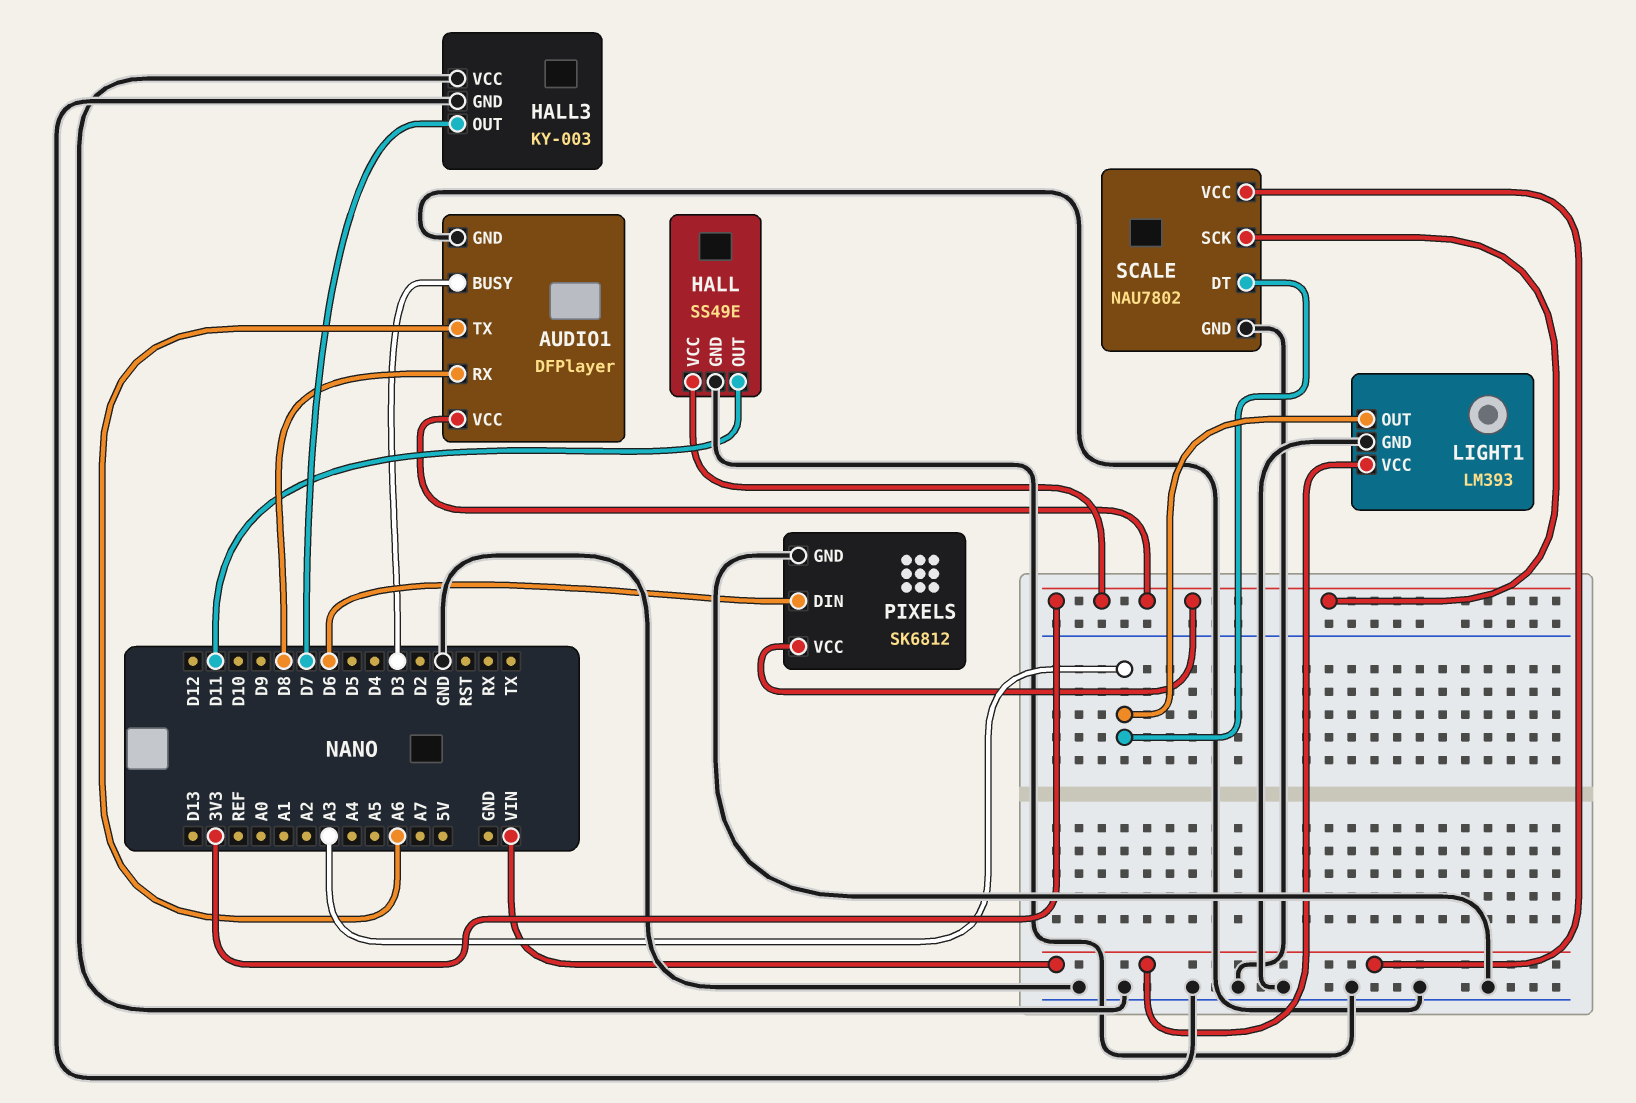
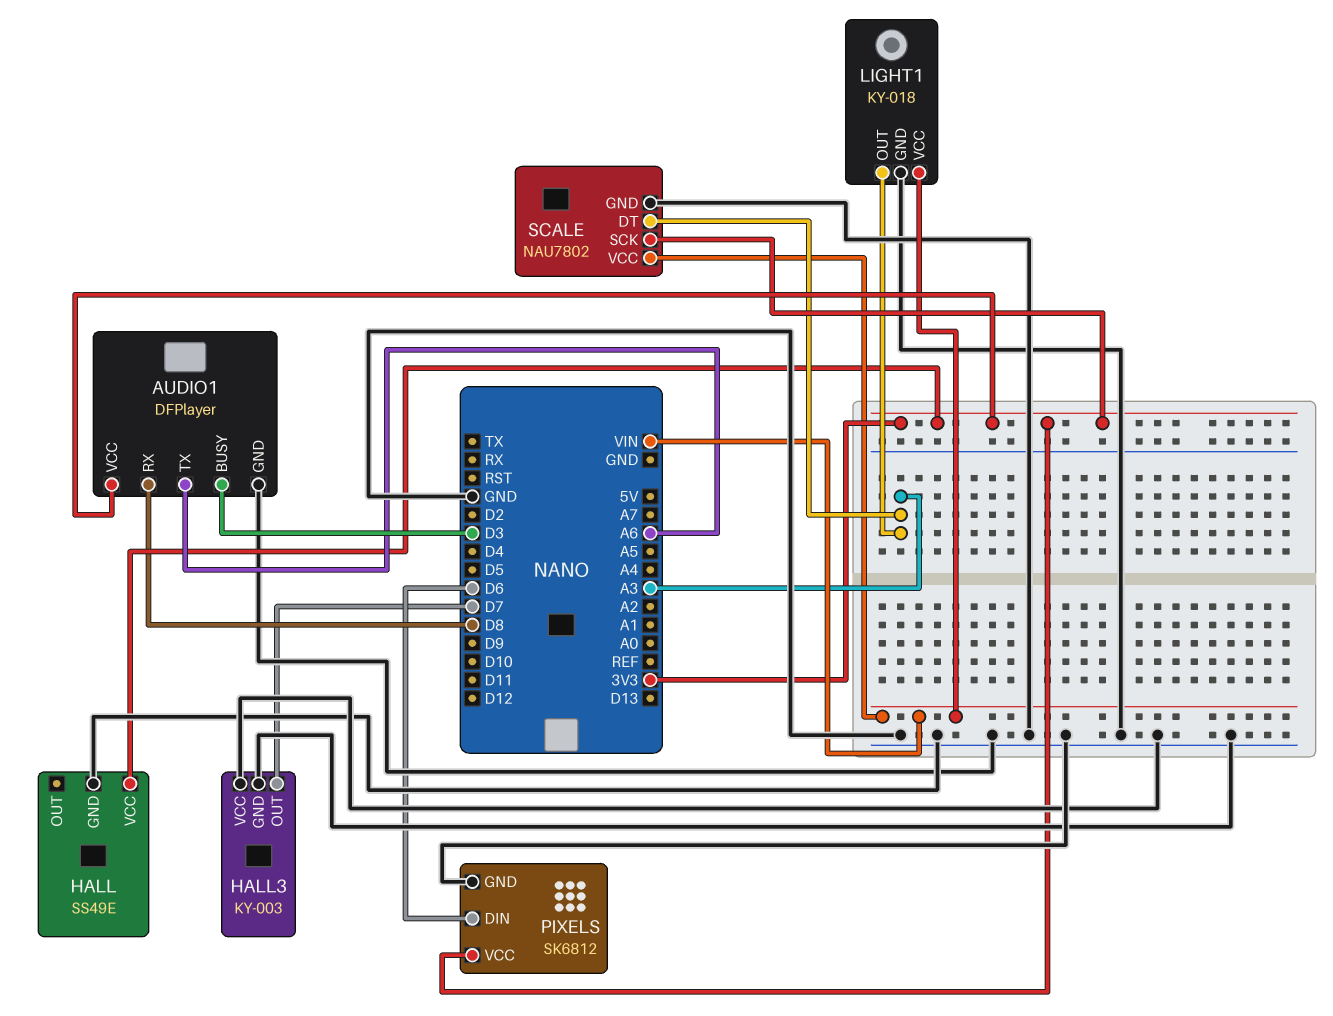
HALL pin OUT: D11 -> none
LIGHT1: LM393 -> KY-018

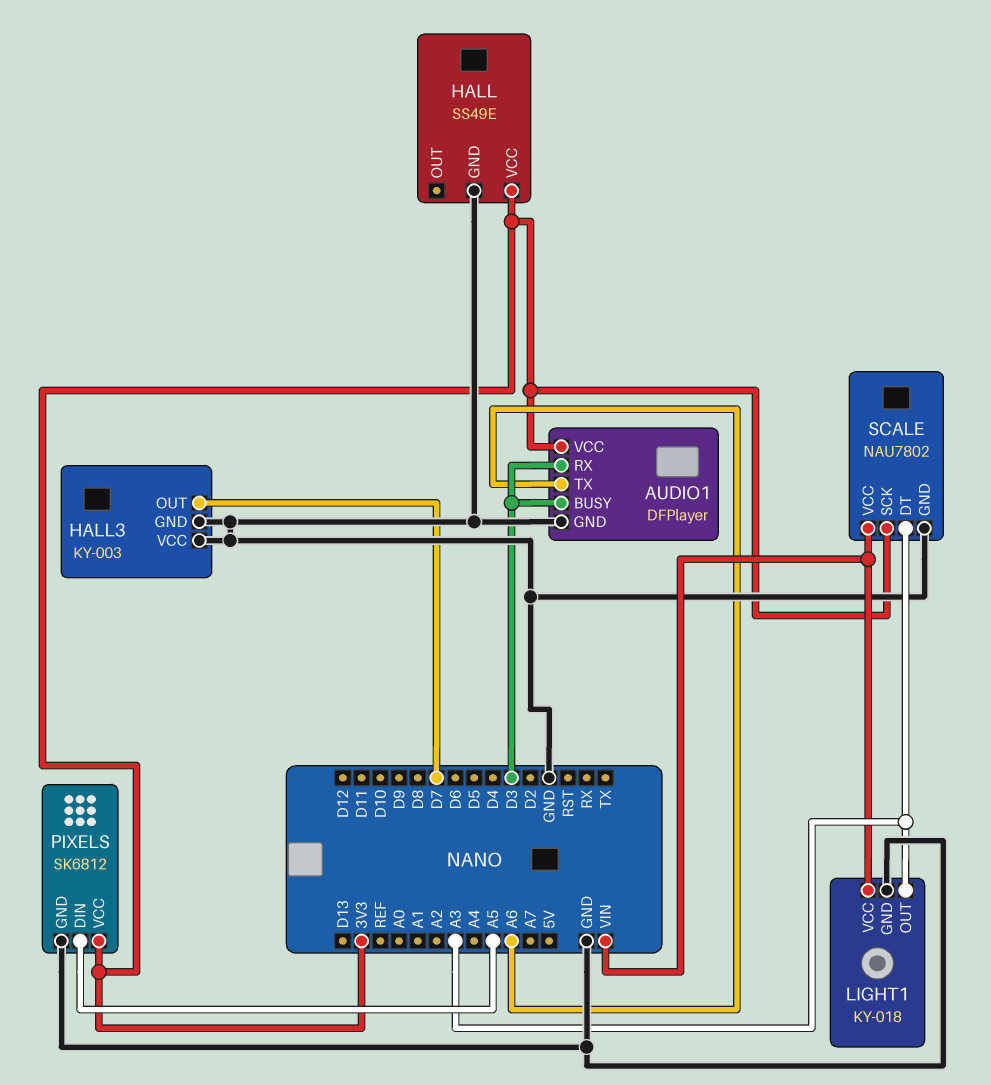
AUDIO1 pin RX: D8 -> D3
PIXELS pin DIN: D6 -> A5

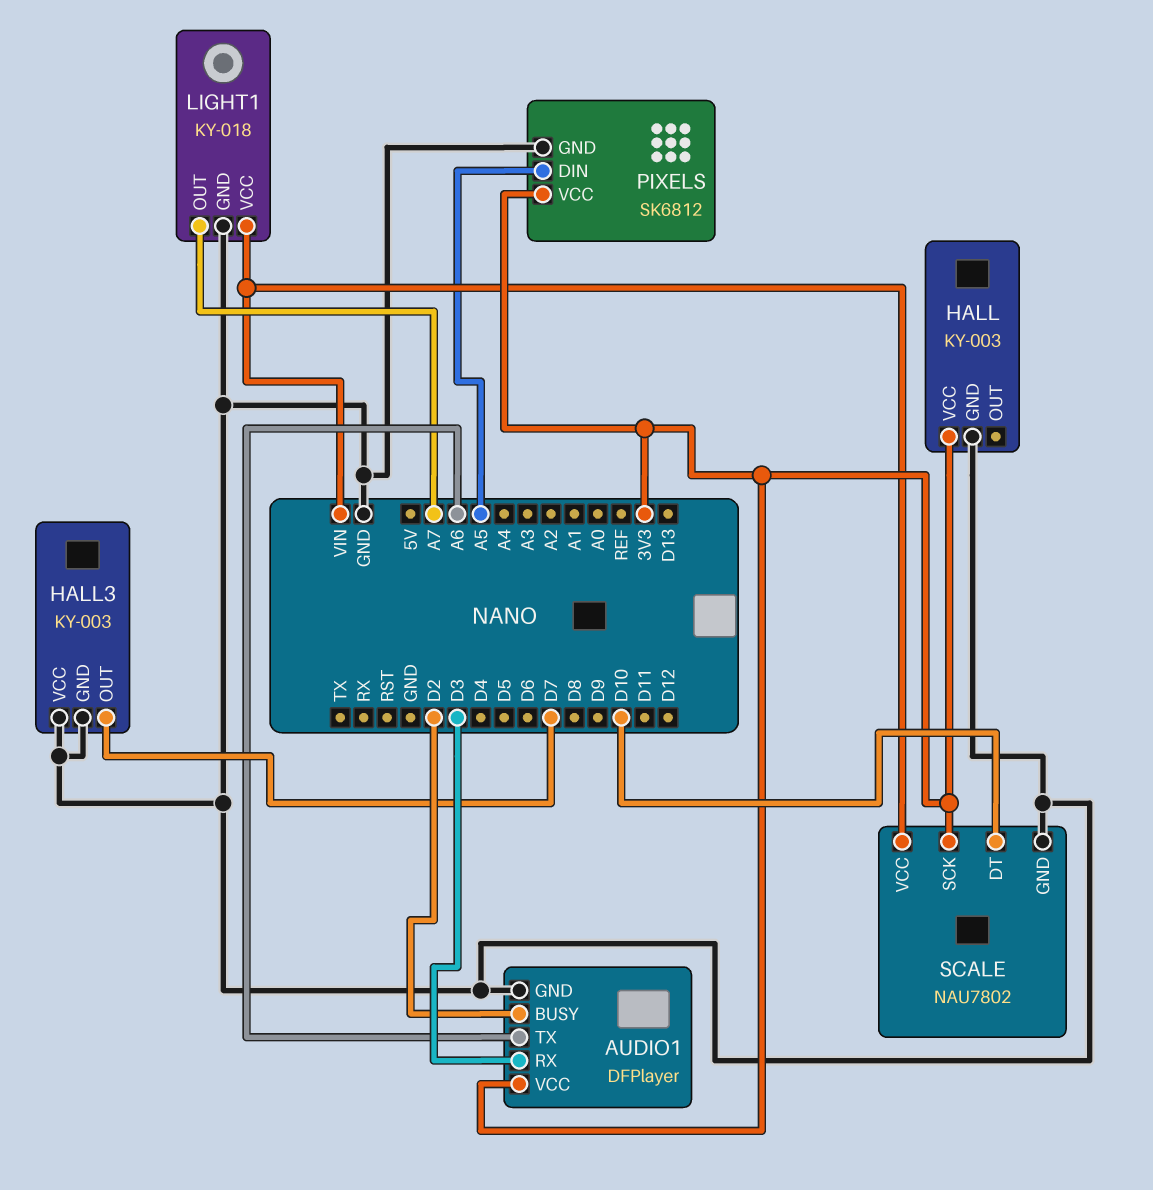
AUDIO1 pin BUSY: D3 -> D2
HALL: SS49E -> KY-003
LIGHT1 pin OUT: A3 -> A7
SCALE pin DT: A3 -> D10

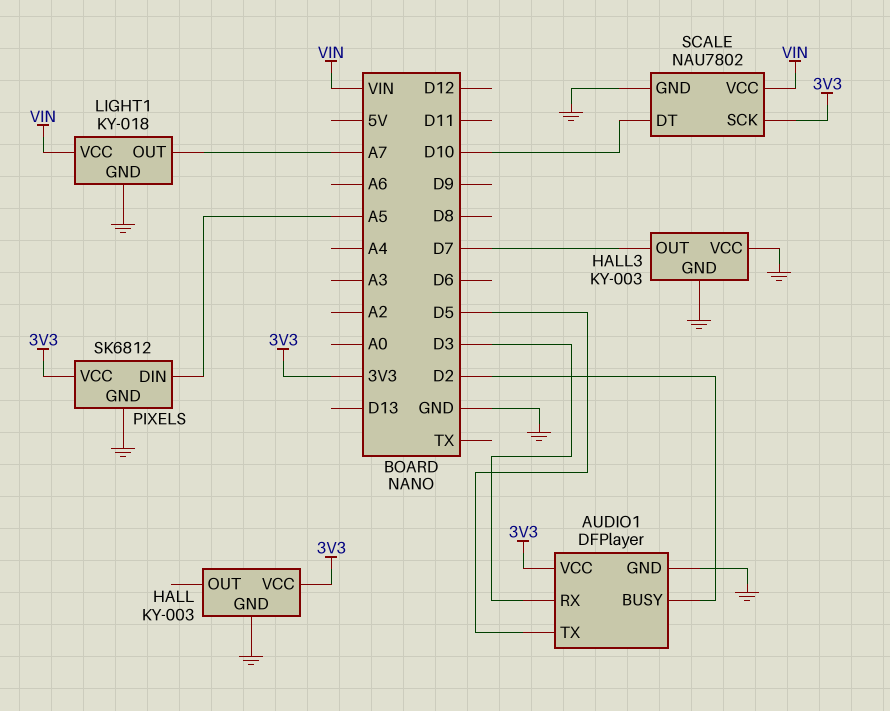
AUDIO1 pin TX: A6 -> D5

